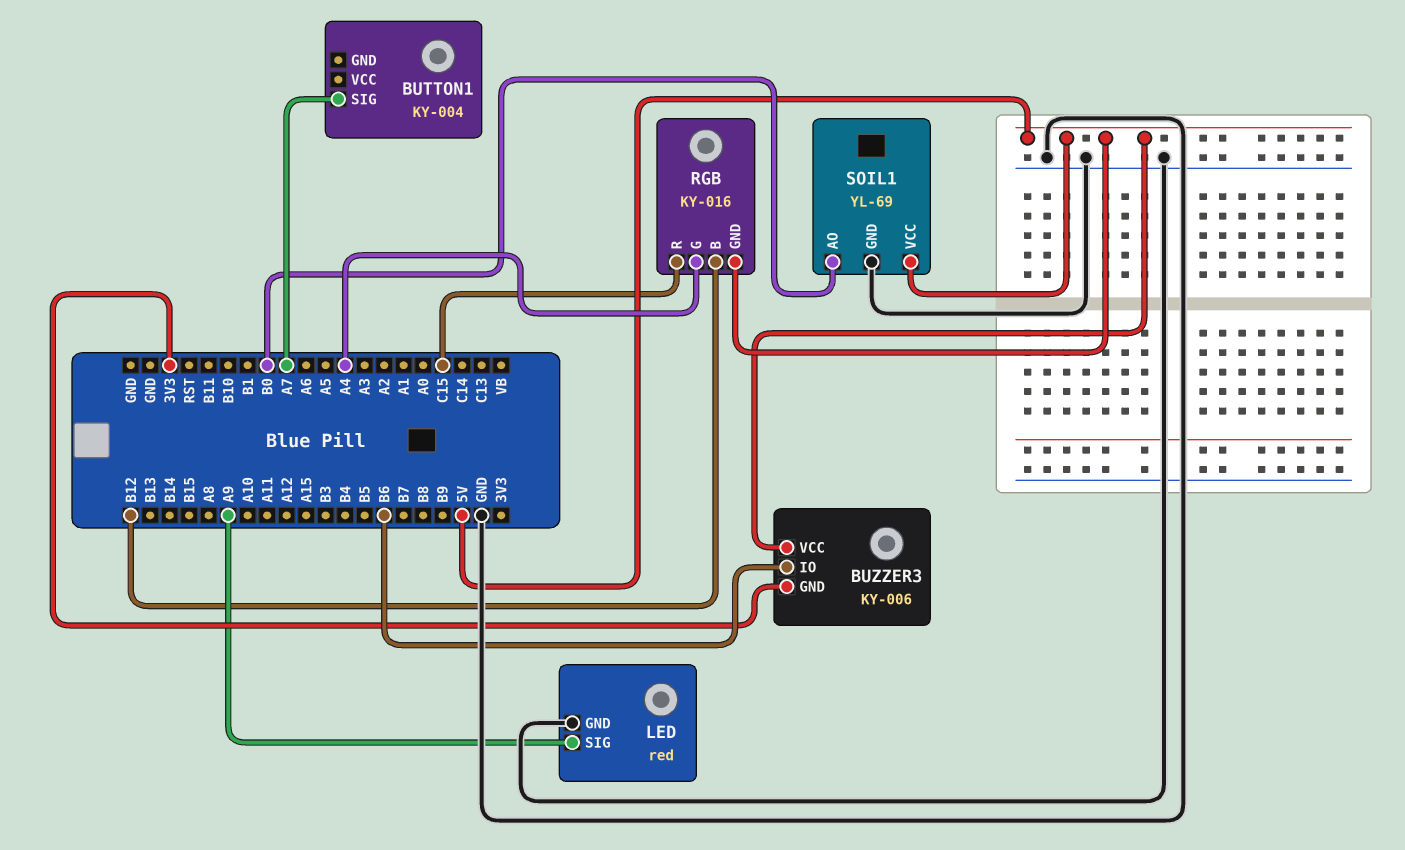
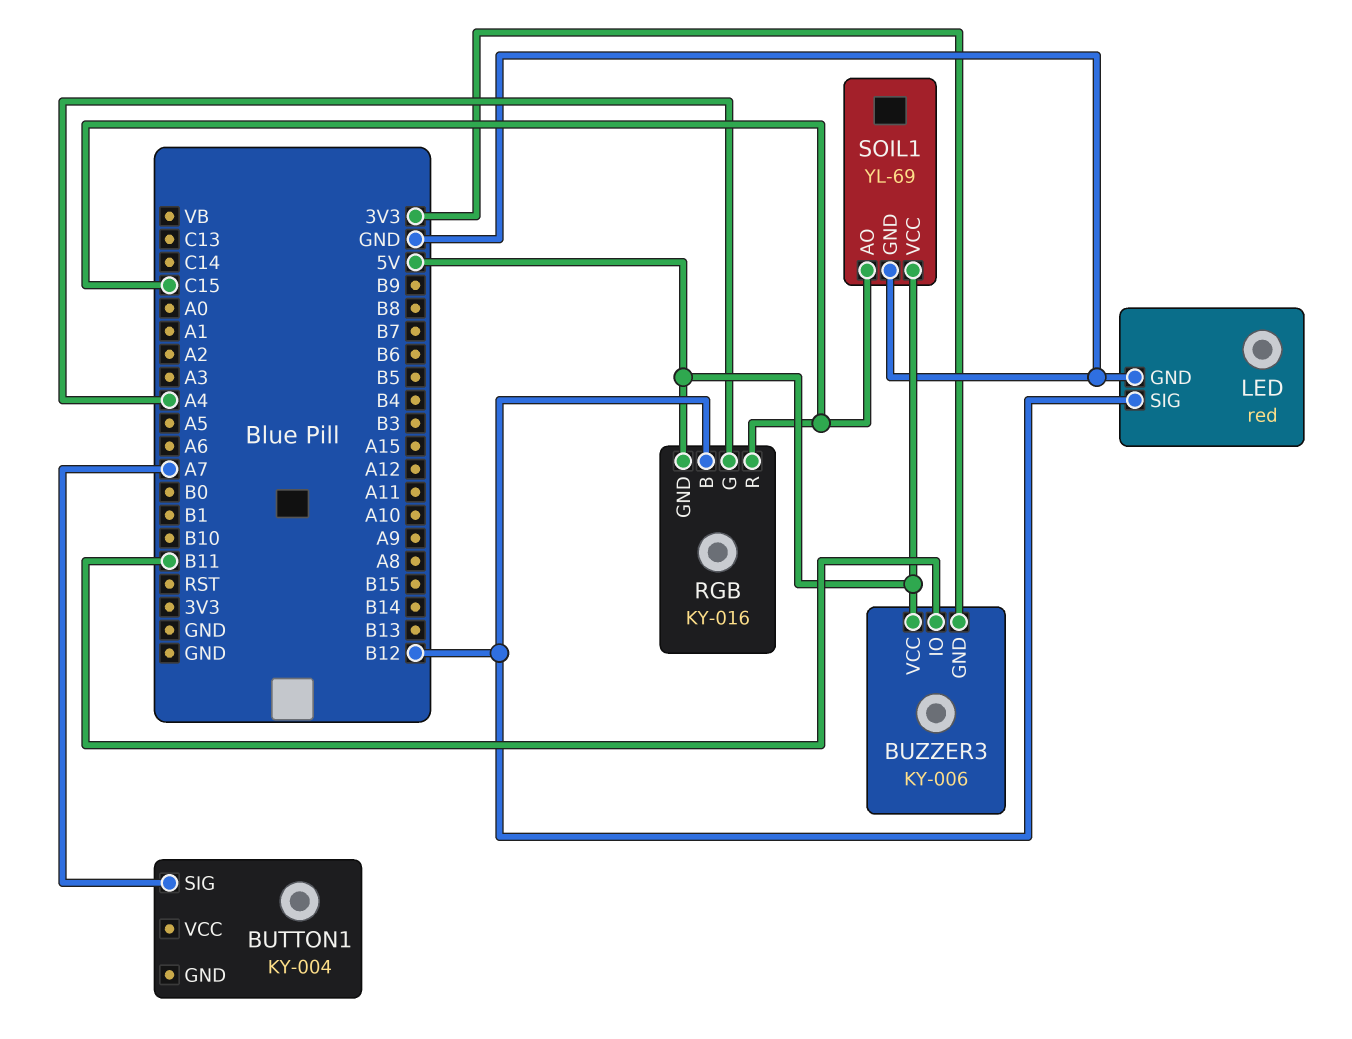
BUZZER3 pin IO: B6 -> B11
LED pin SIG: A9 -> B12
SOIL1 pin AO: B0 -> C15

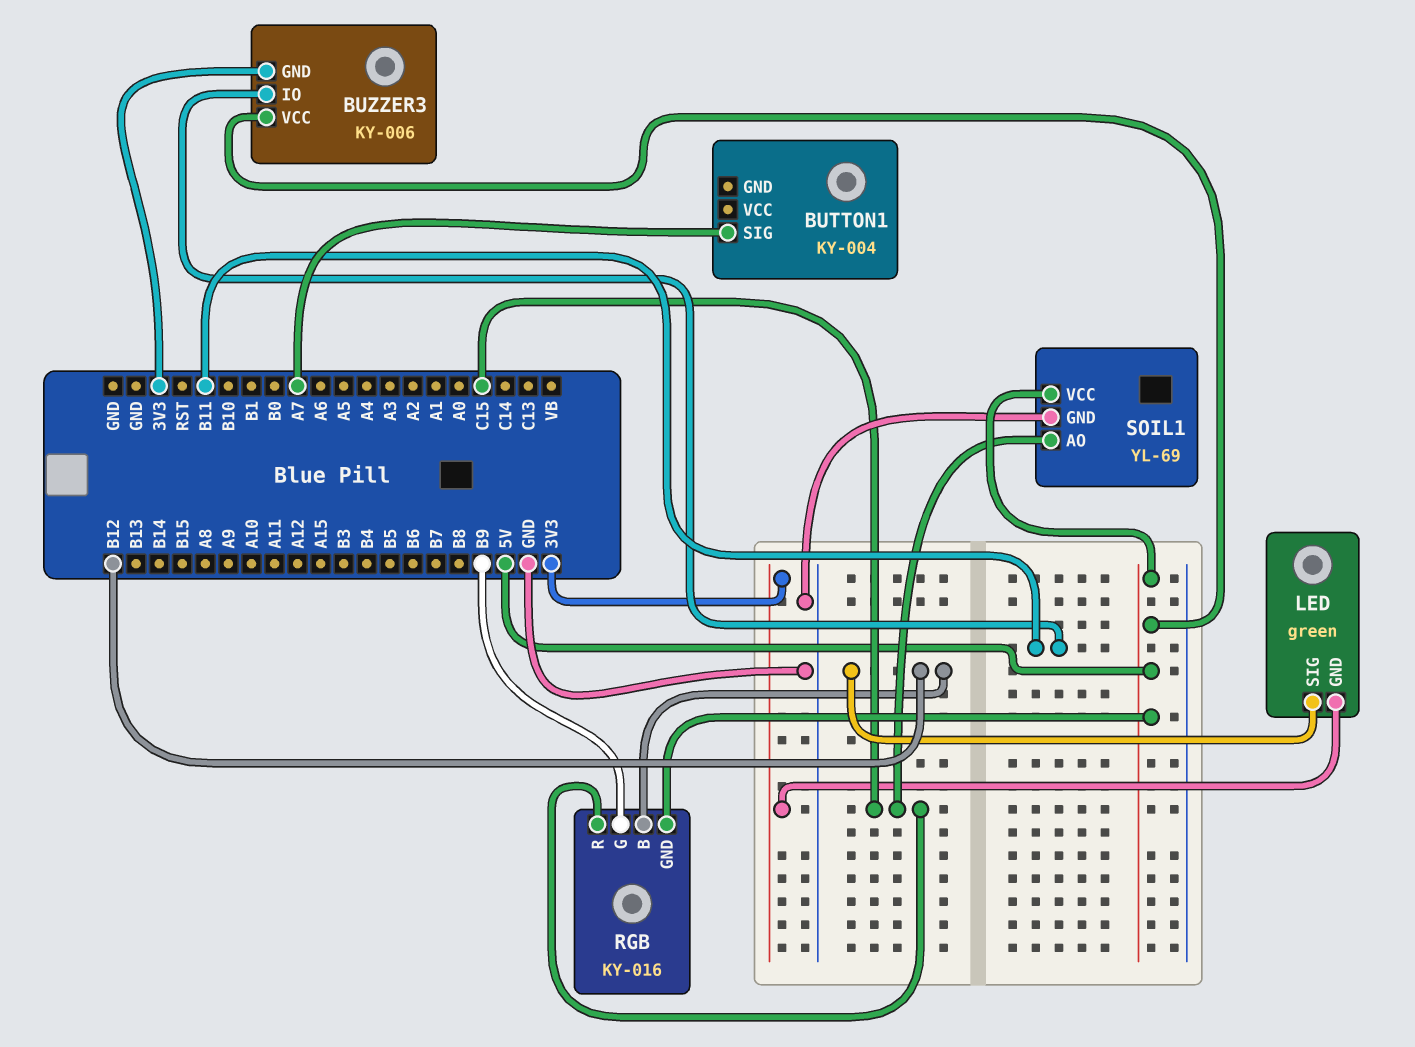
LED: red -> green
LED pin GND: GND -> 3V3
RGB pin G: A4 -> B9

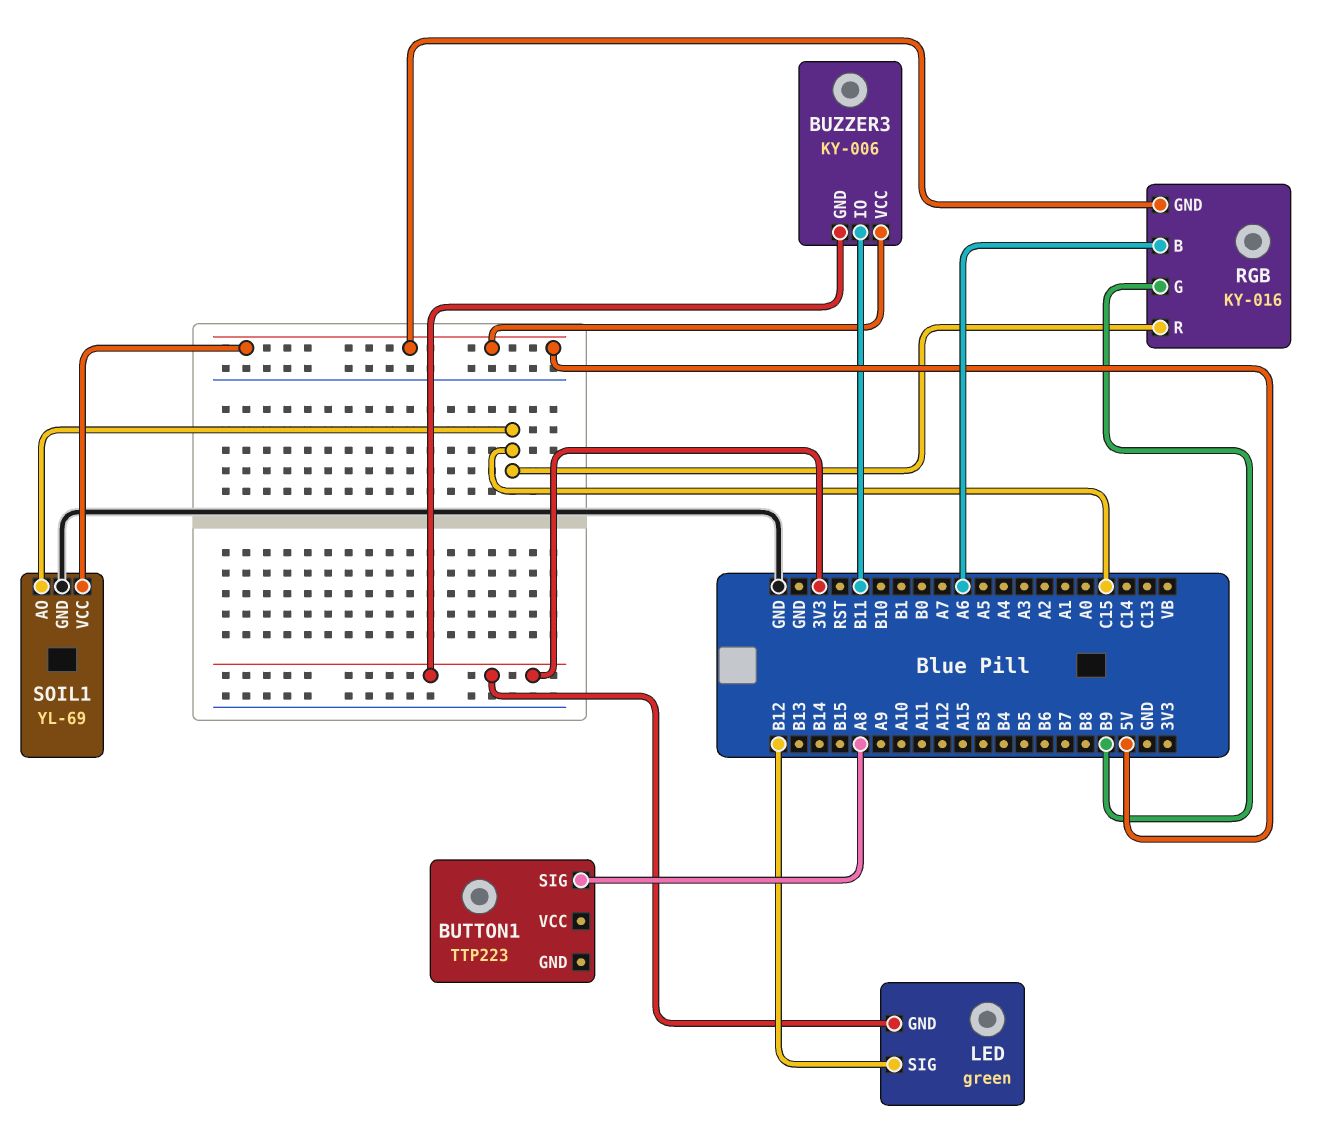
BUTTON1: KY-004 -> TTP223
BUTTON1 pin SIG: A7 -> A8
RGB pin B: B12 -> A6

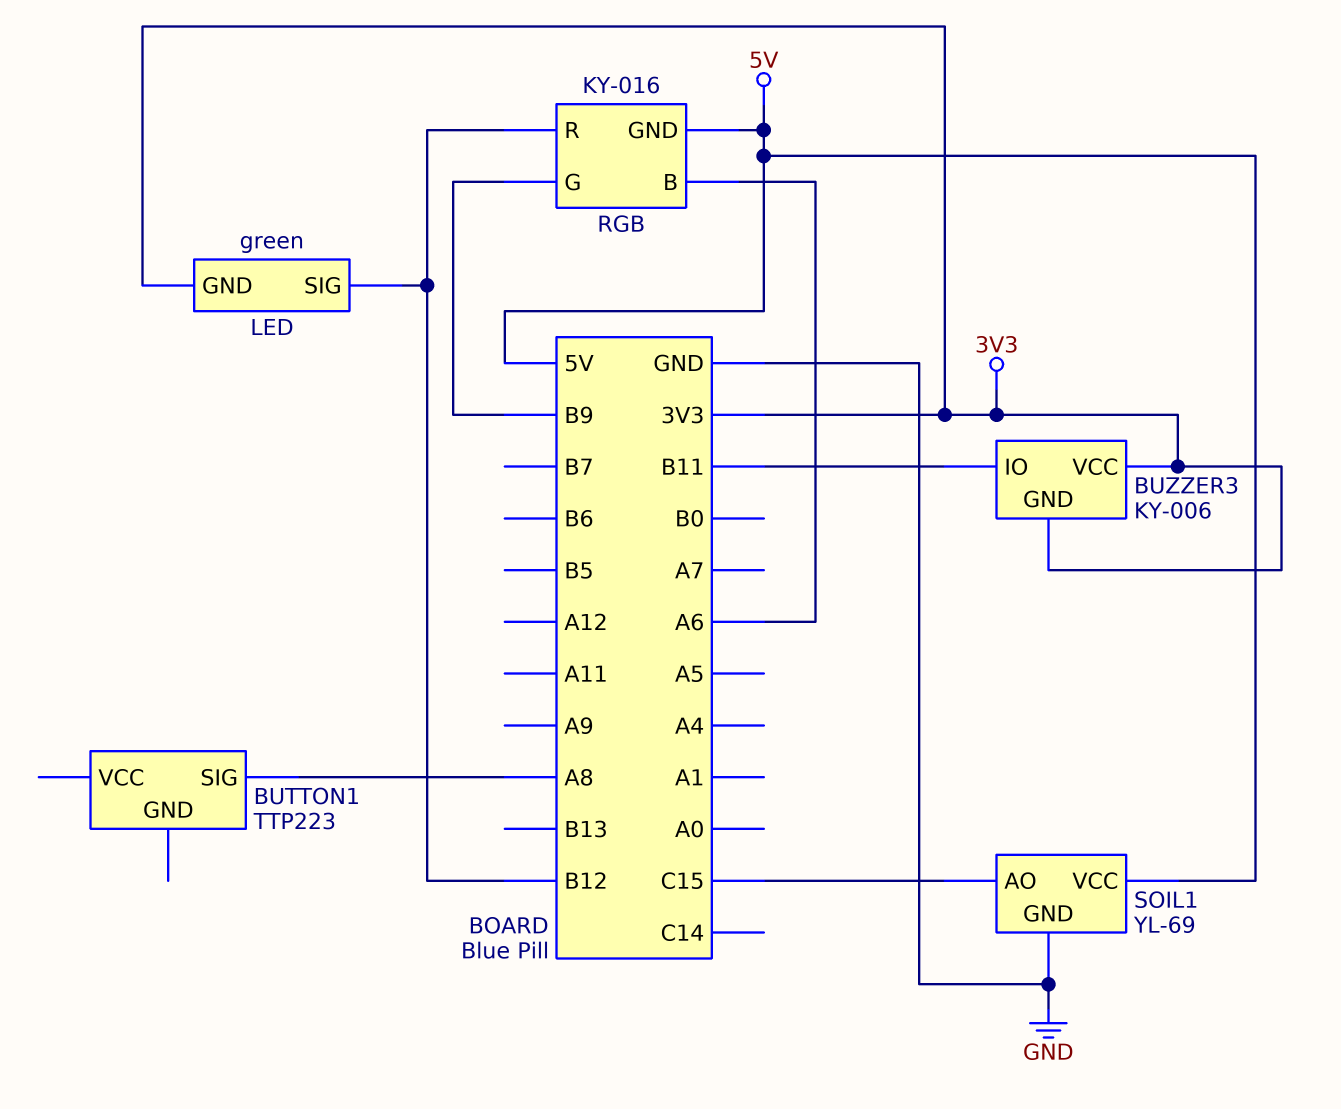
BUZZER3 pin VCC: 5V -> 3V3
RGB pin R: C15 -> B12

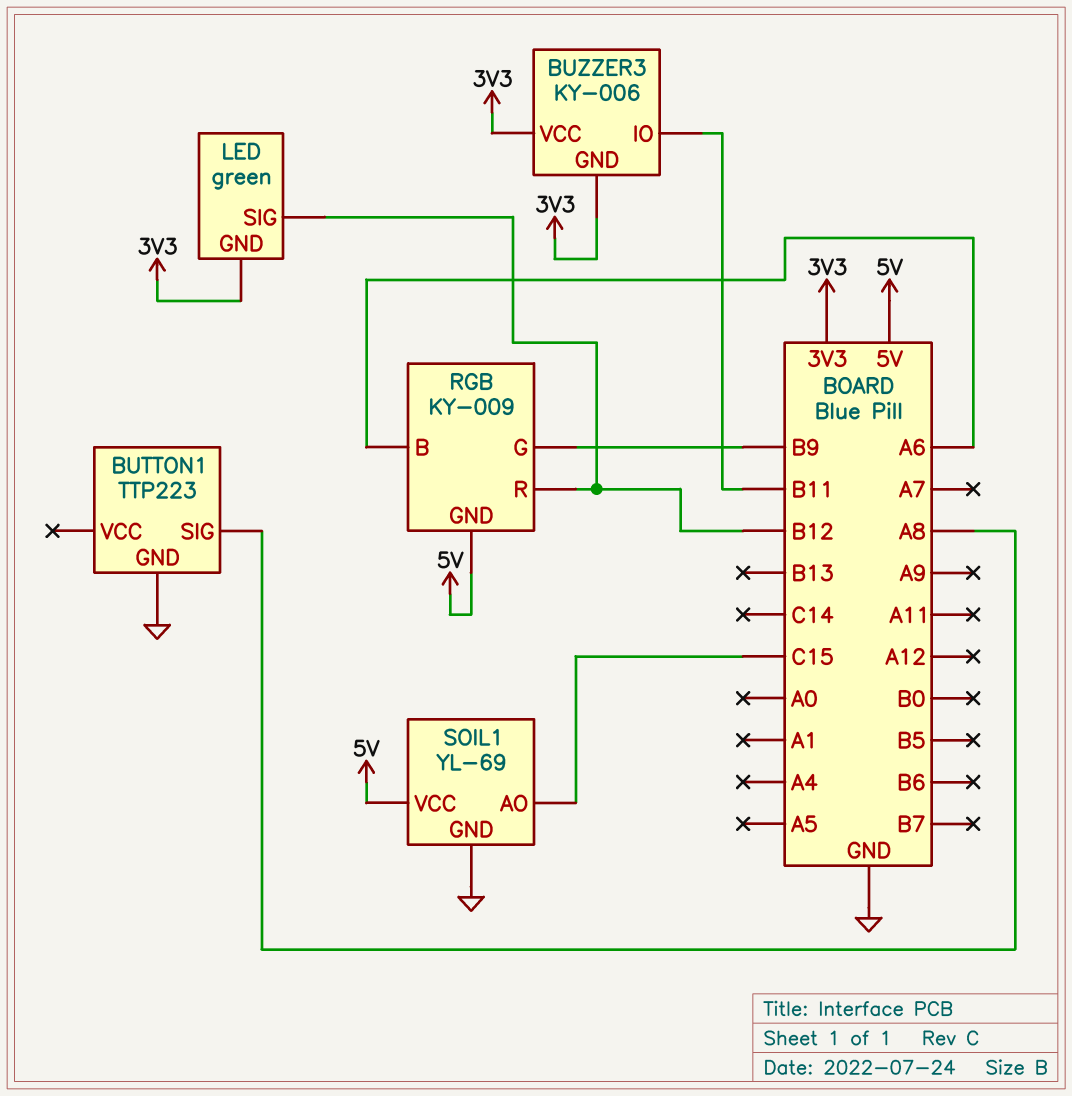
BUTTON1 pin GND: none -> GND
RGB: KY-016 -> KY-009

